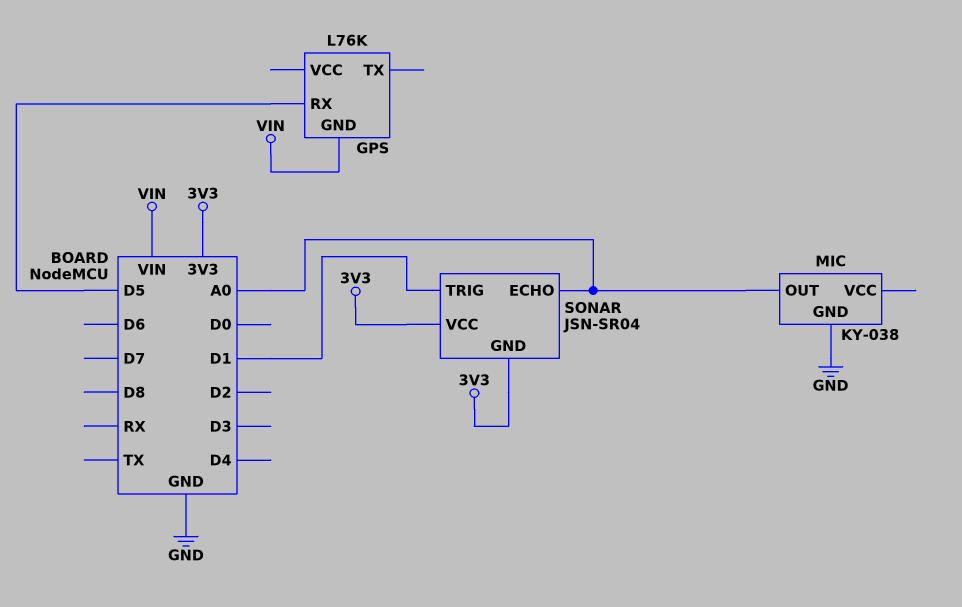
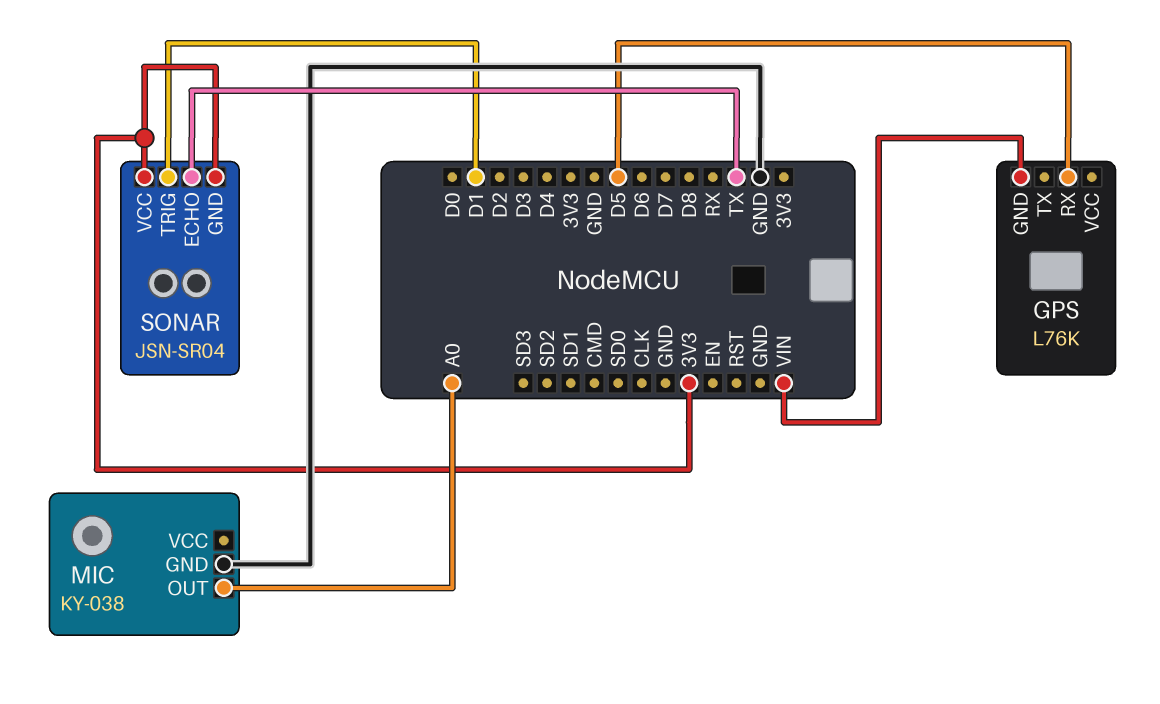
SONAR pin ECHO: A0 -> TX

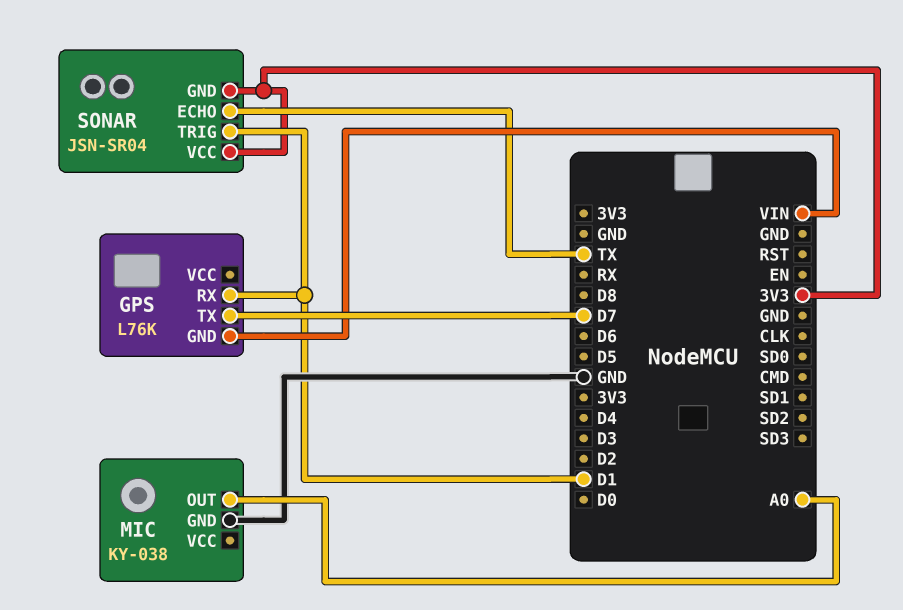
GPS pin RX: D5 -> D1
GPS pin TX: none -> D7

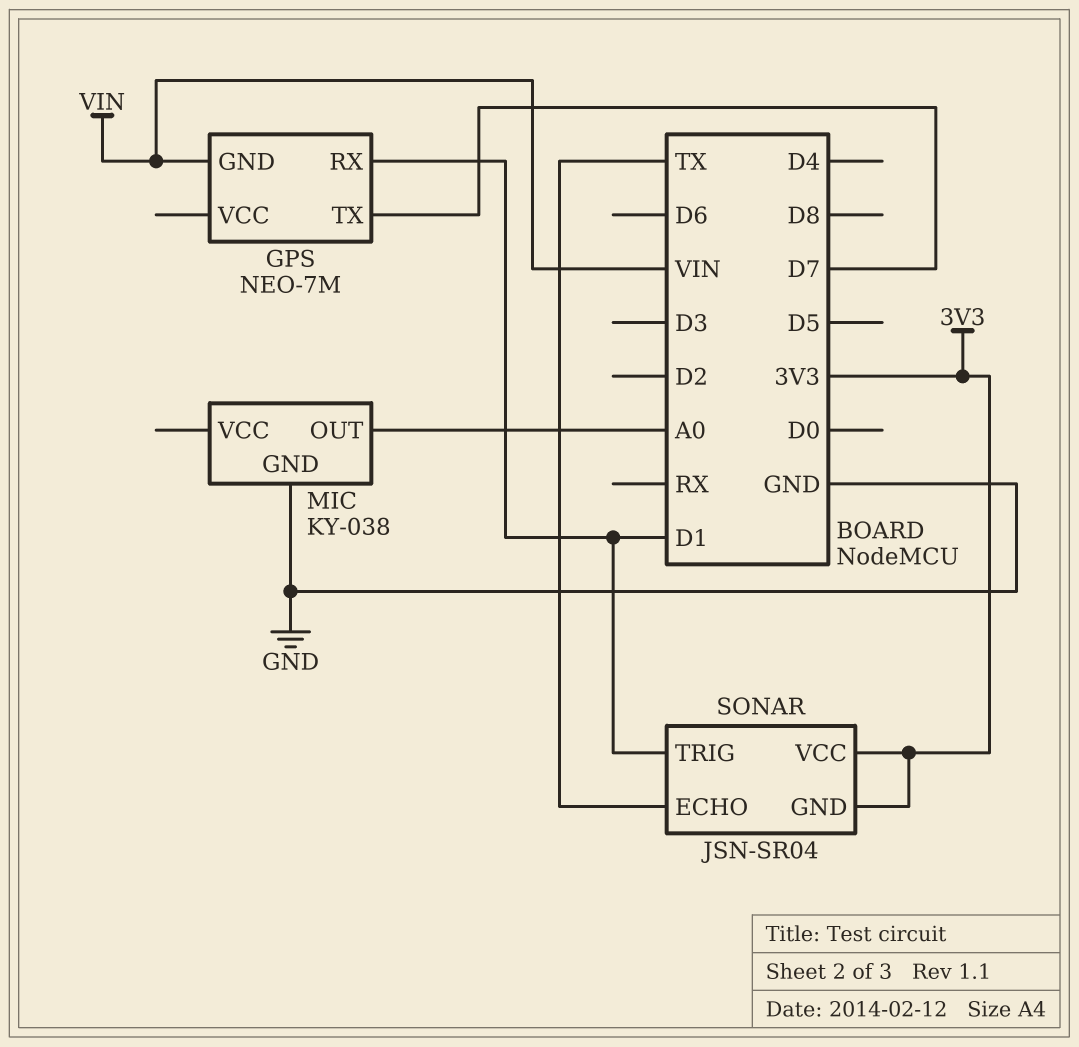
GPS: L76K -> NEO-7M

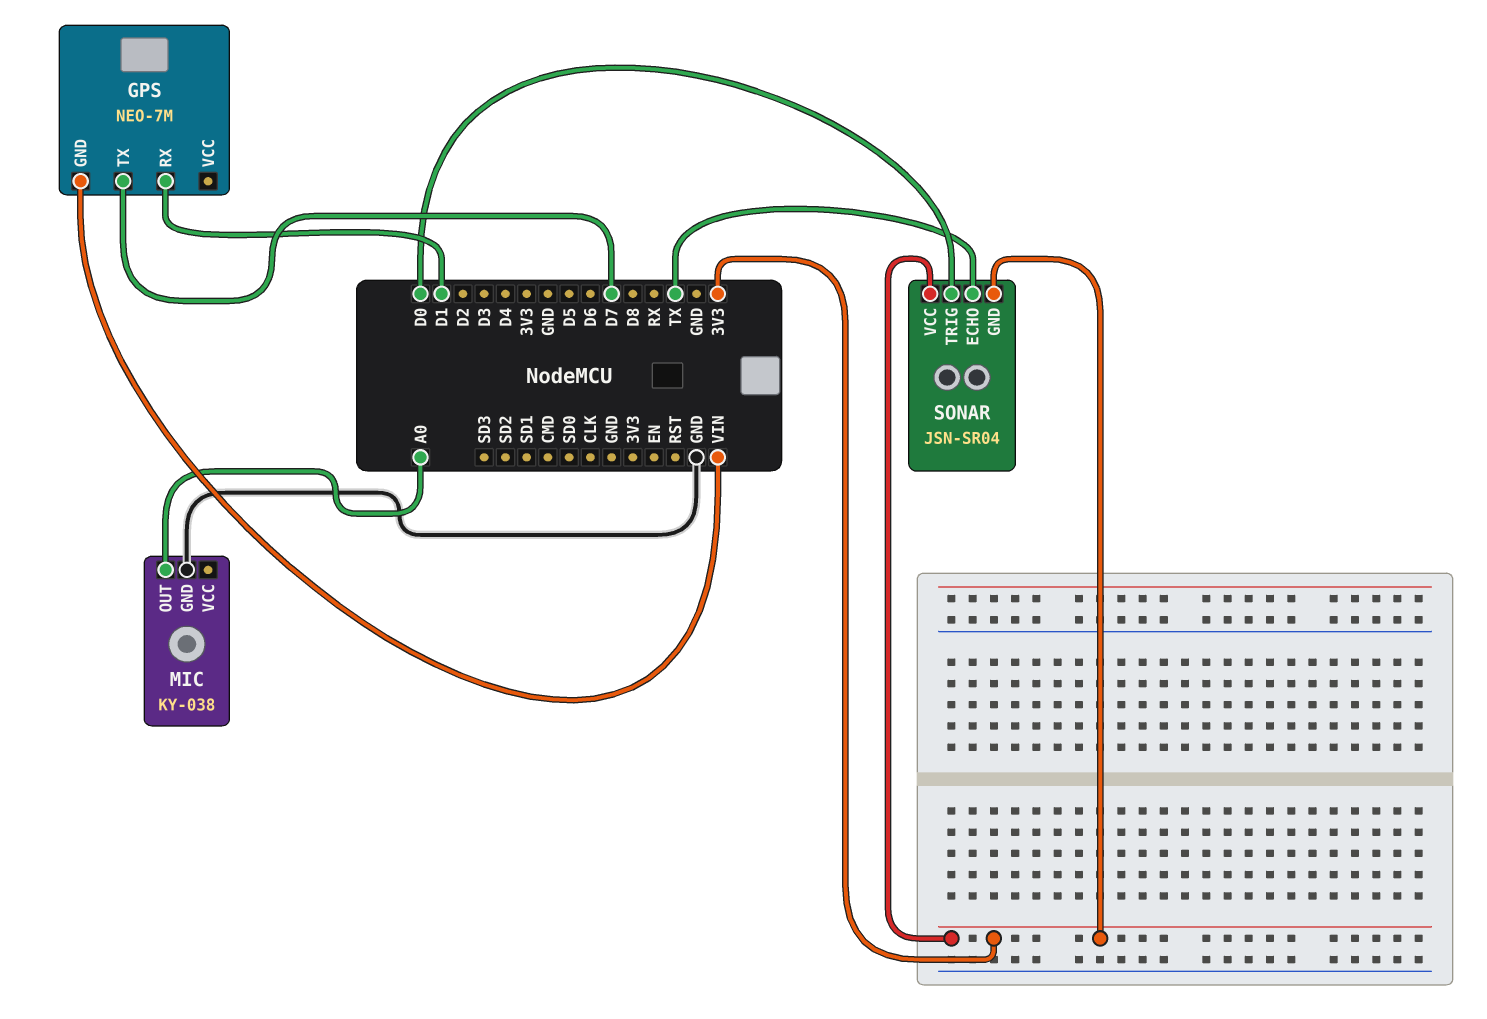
SONAR pin TRIG: D1 -> D0

